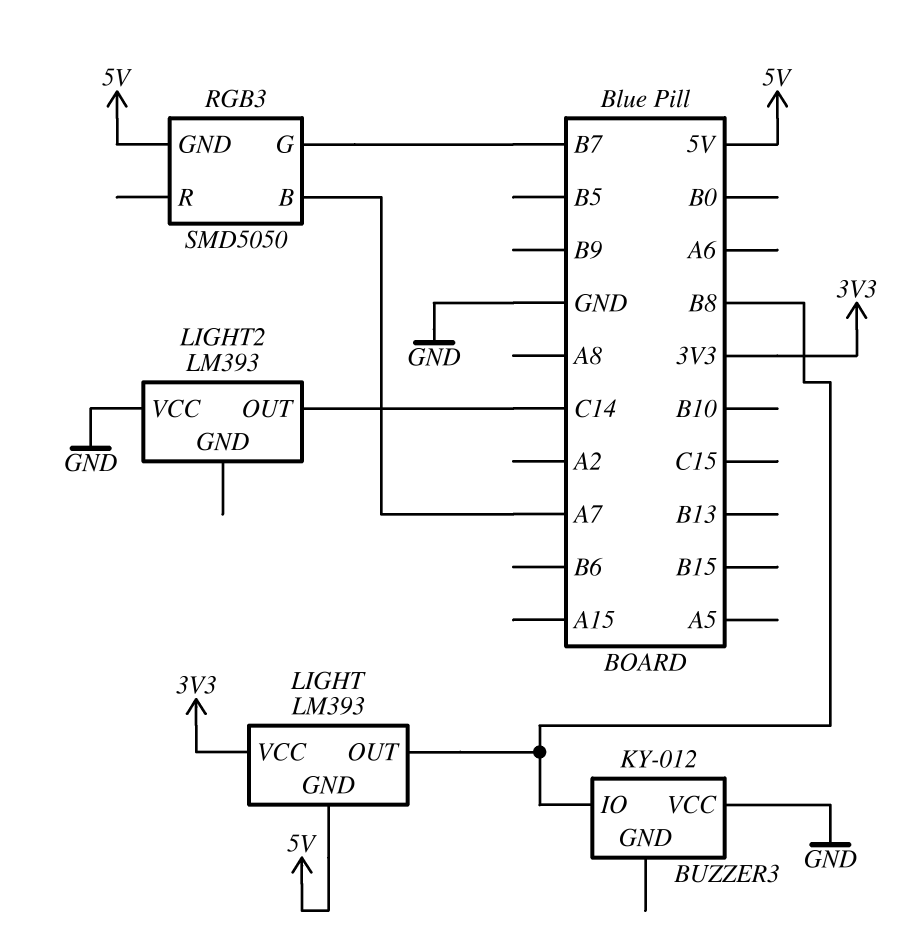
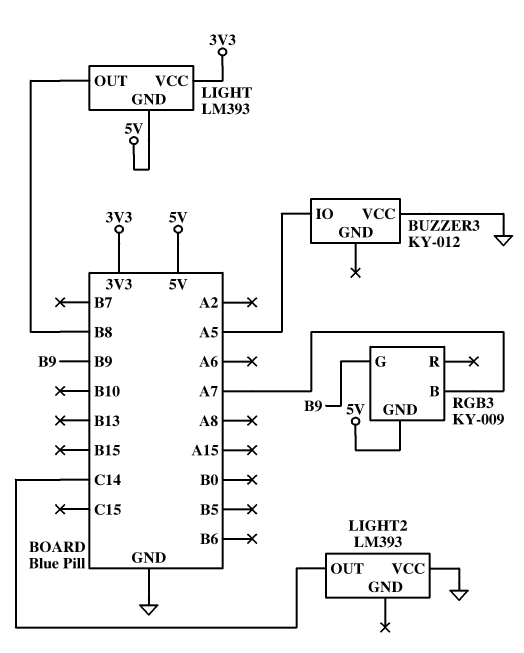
BUZZER3 pin IO: B8 -> A5
RGB3: SMD5050 -> KY-009
RGB3 pin G: B7 -> B9

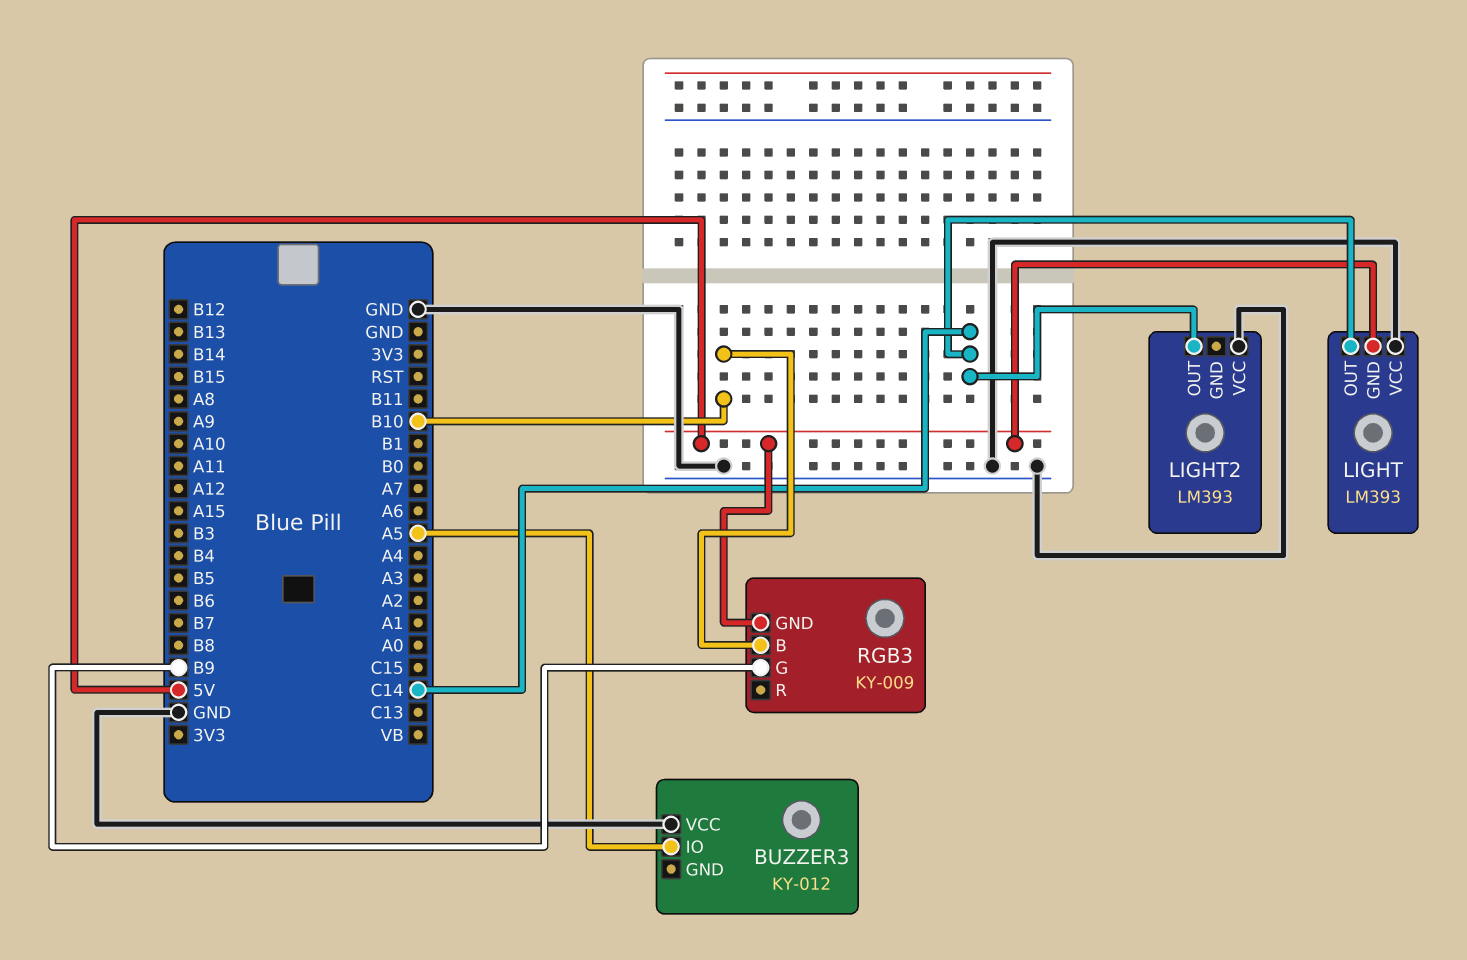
LIGHT pin OUT: B8 -> C14
LIGHT pin VCC: 3V3 -> GND
RGB3 pin B: A7 -> B10

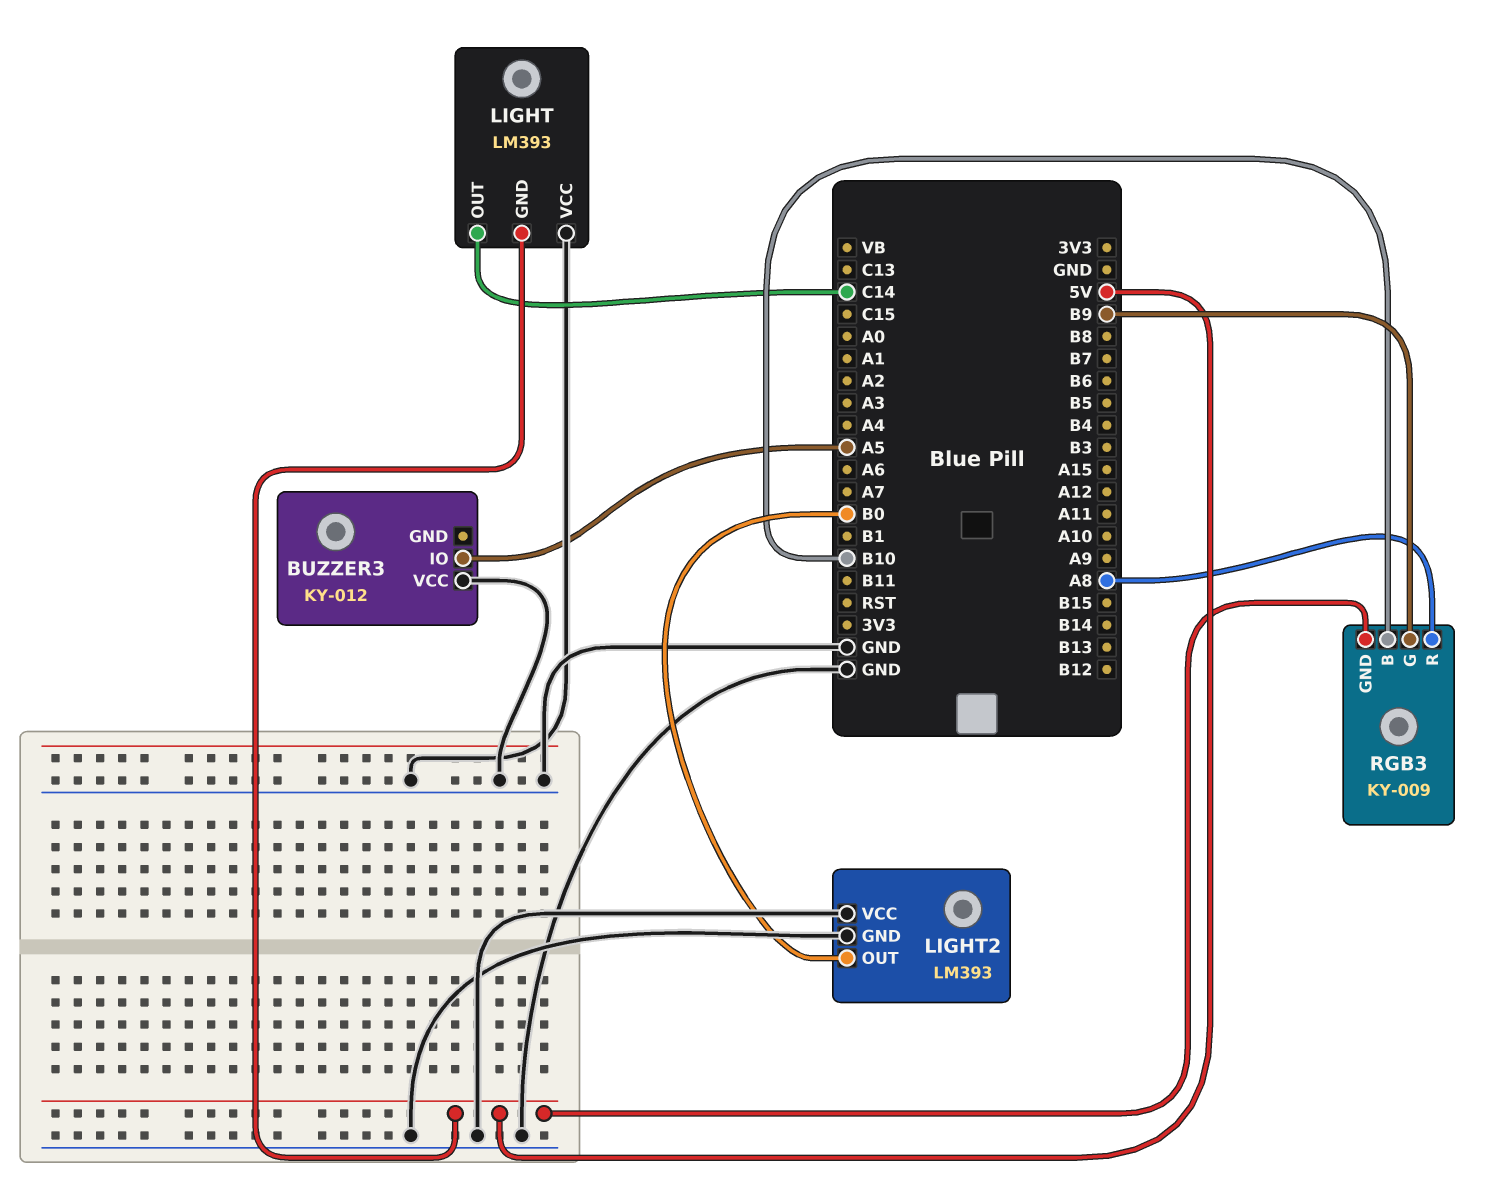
LIGHT2 pin GND: none -> GND
LIGHT2 pin OUT: C14 -> B0
RGB3 pin R: none -> A8

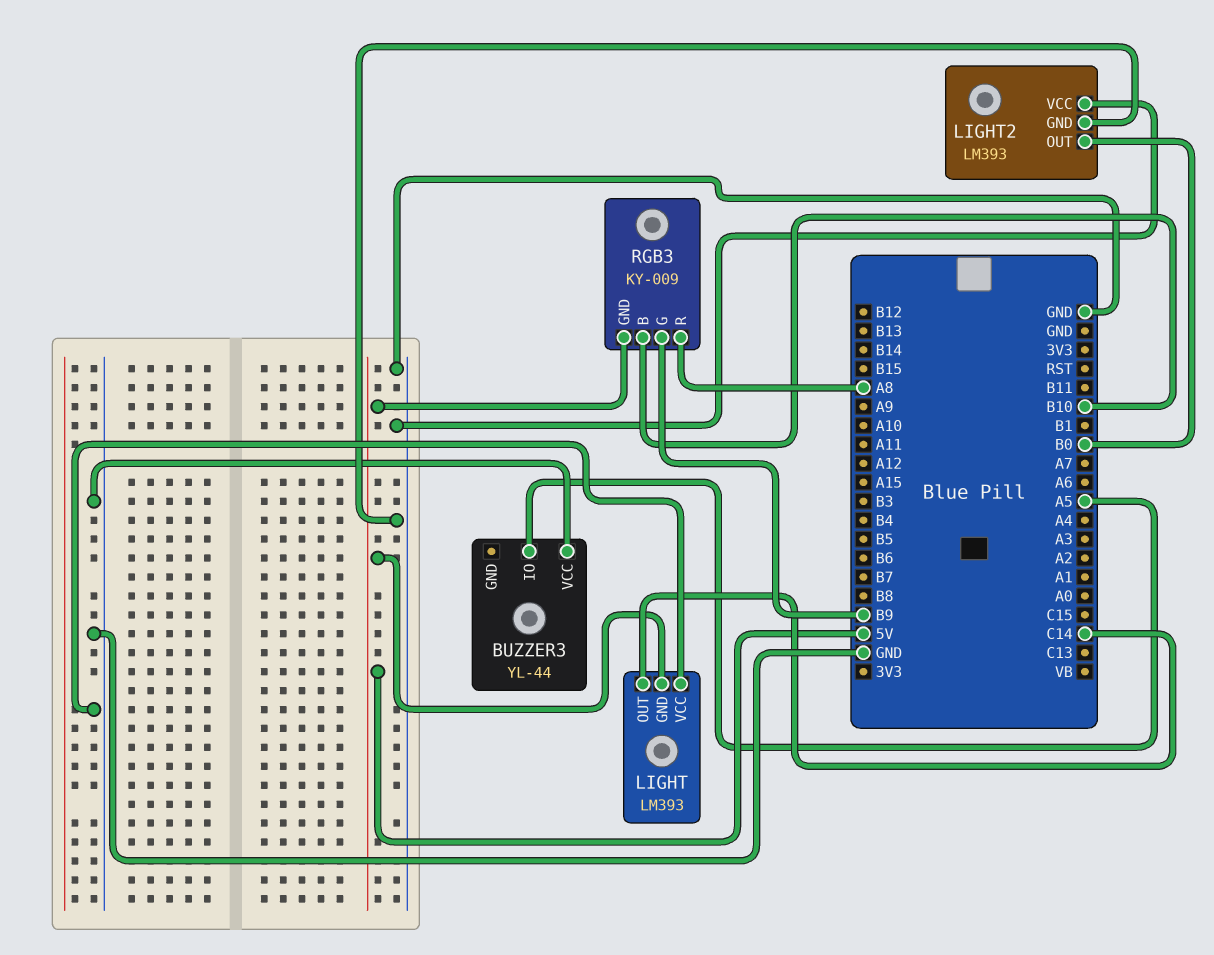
BUZZER3: KY-012 -> YL-44

